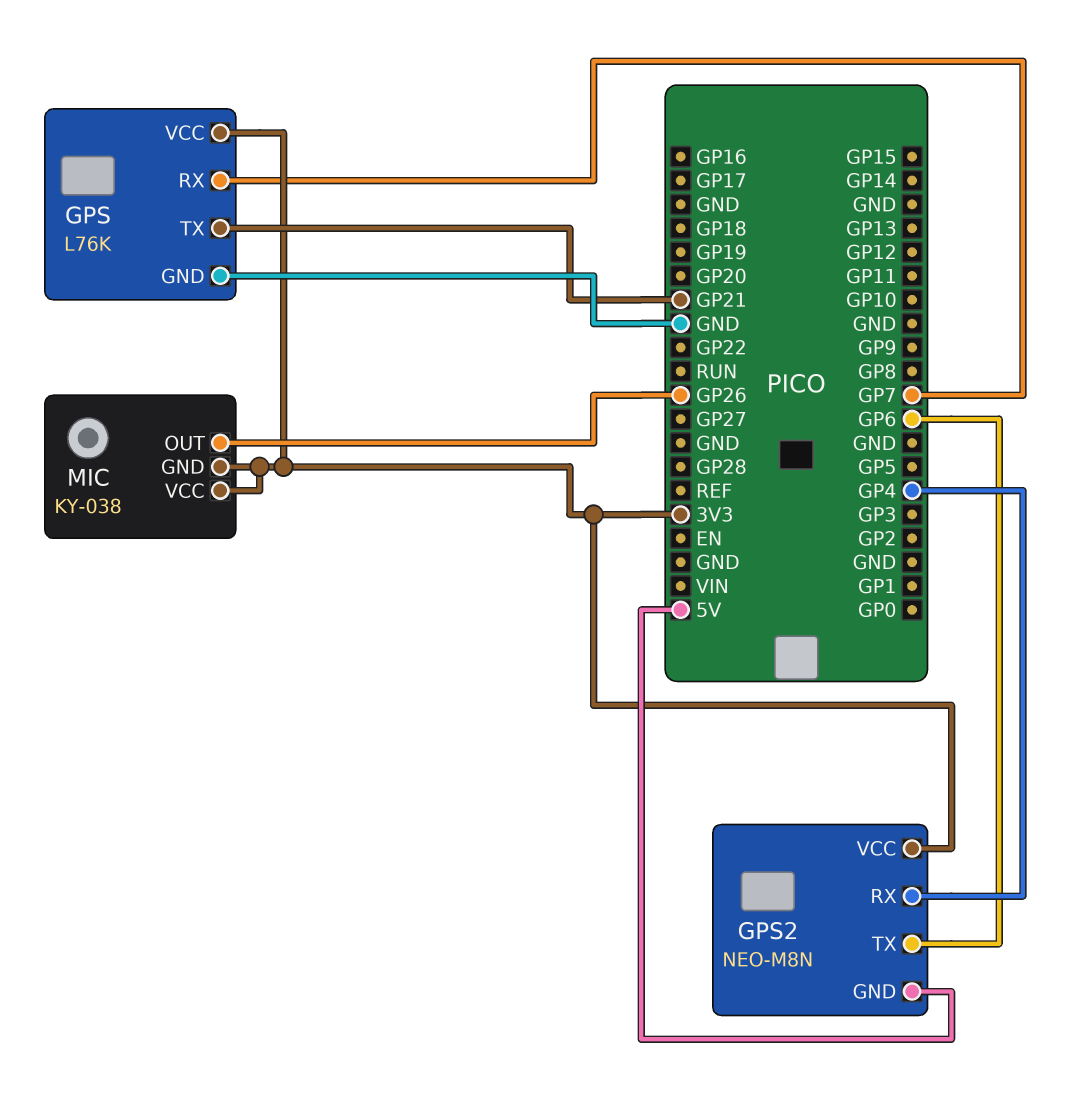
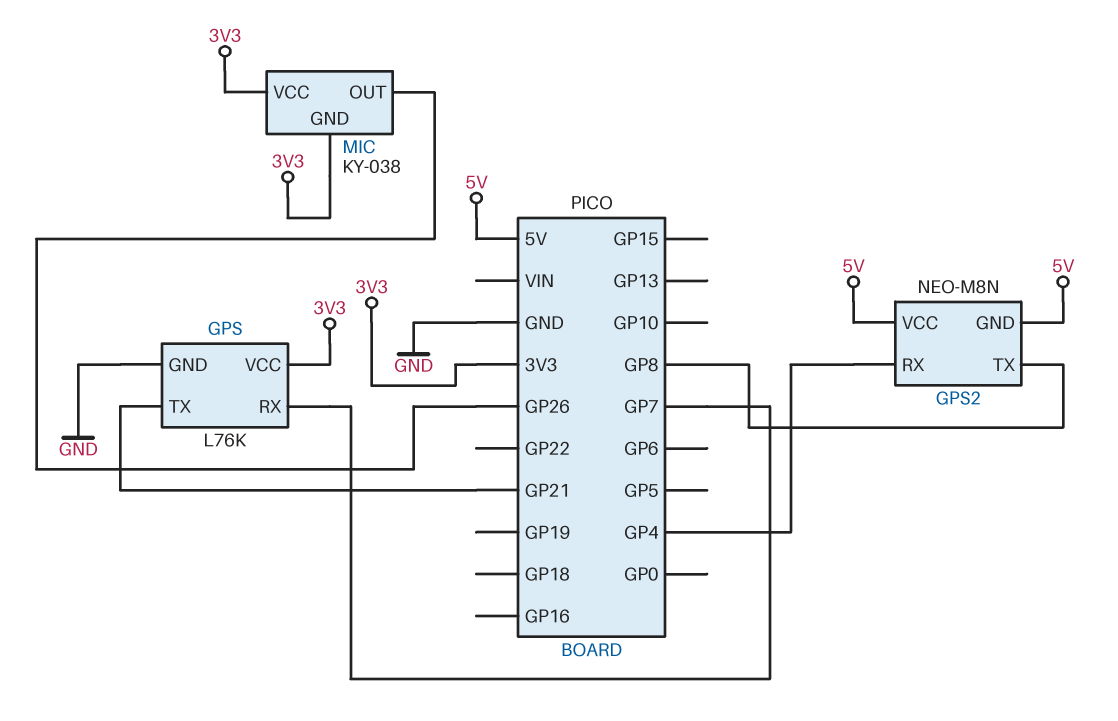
GPS2 pin TX: GP6 -> GP8
GPS2 pin VCC: 3V3 -> 5V

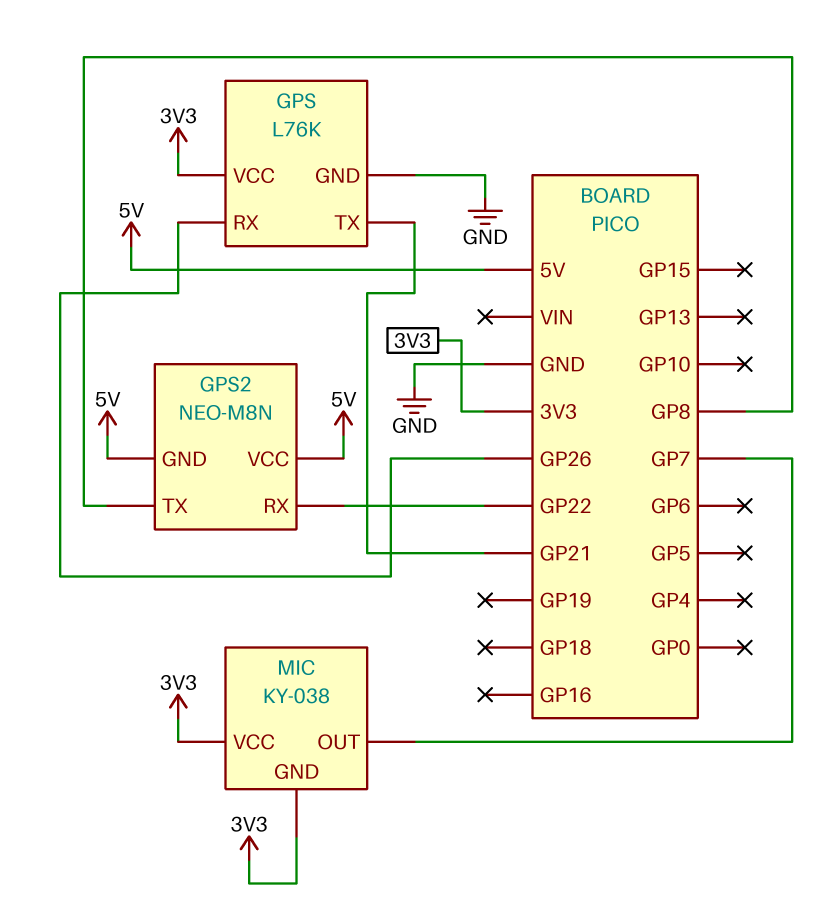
GPS pin RX: GP7 -> GP26
GPS2 pin RX: GP4 -> GP22
MIC pin OUT: GP26 -> GP7

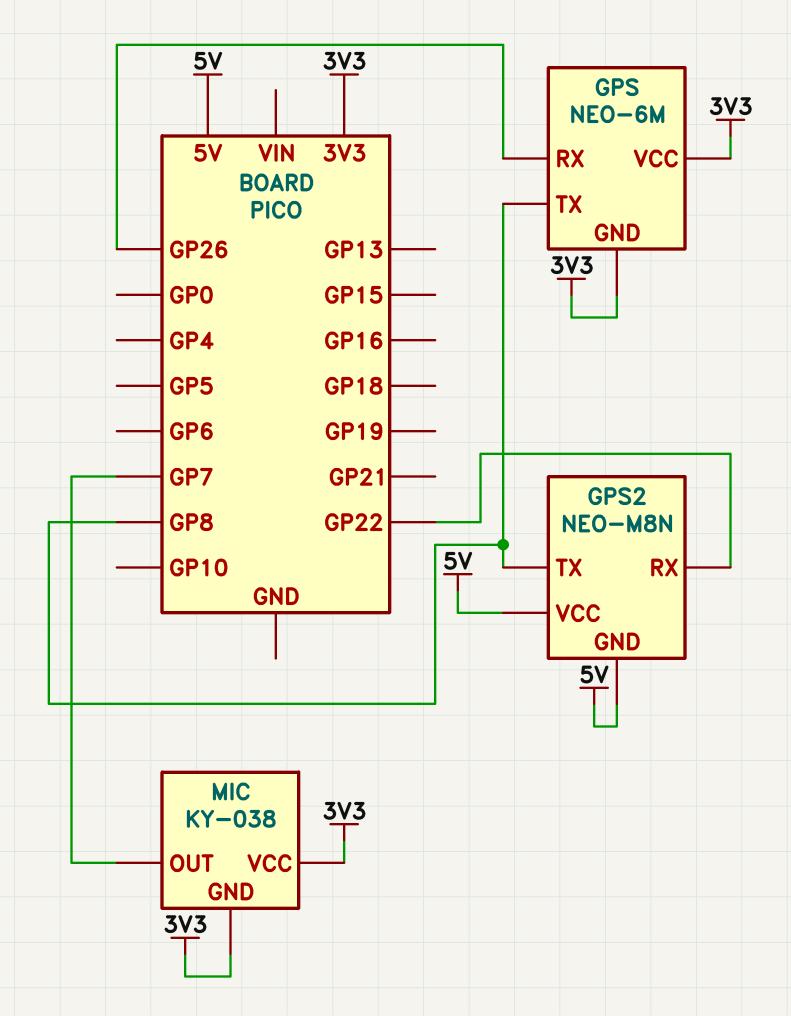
GPS: L76K -> NEO-6M
GPS pin GND: GND -> 3V3
GPS pin TX: GP21 -> GP8

